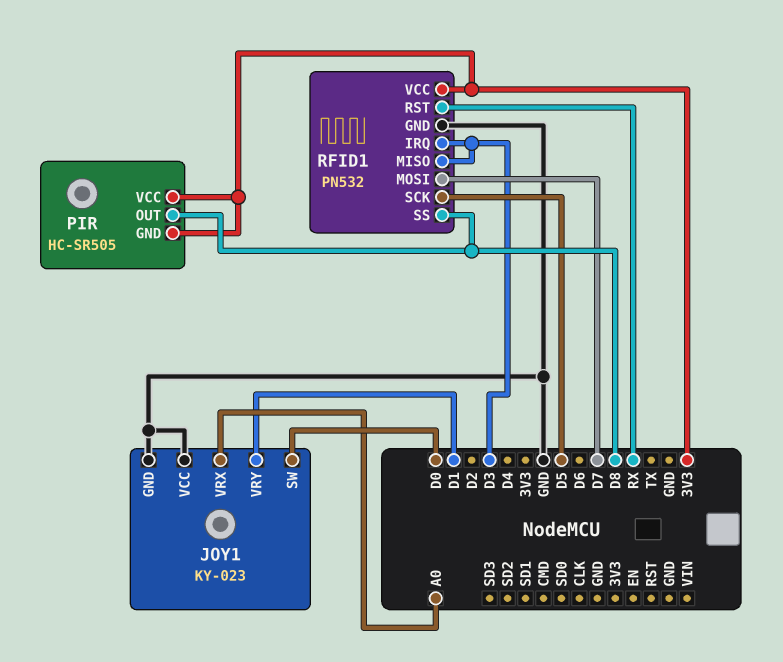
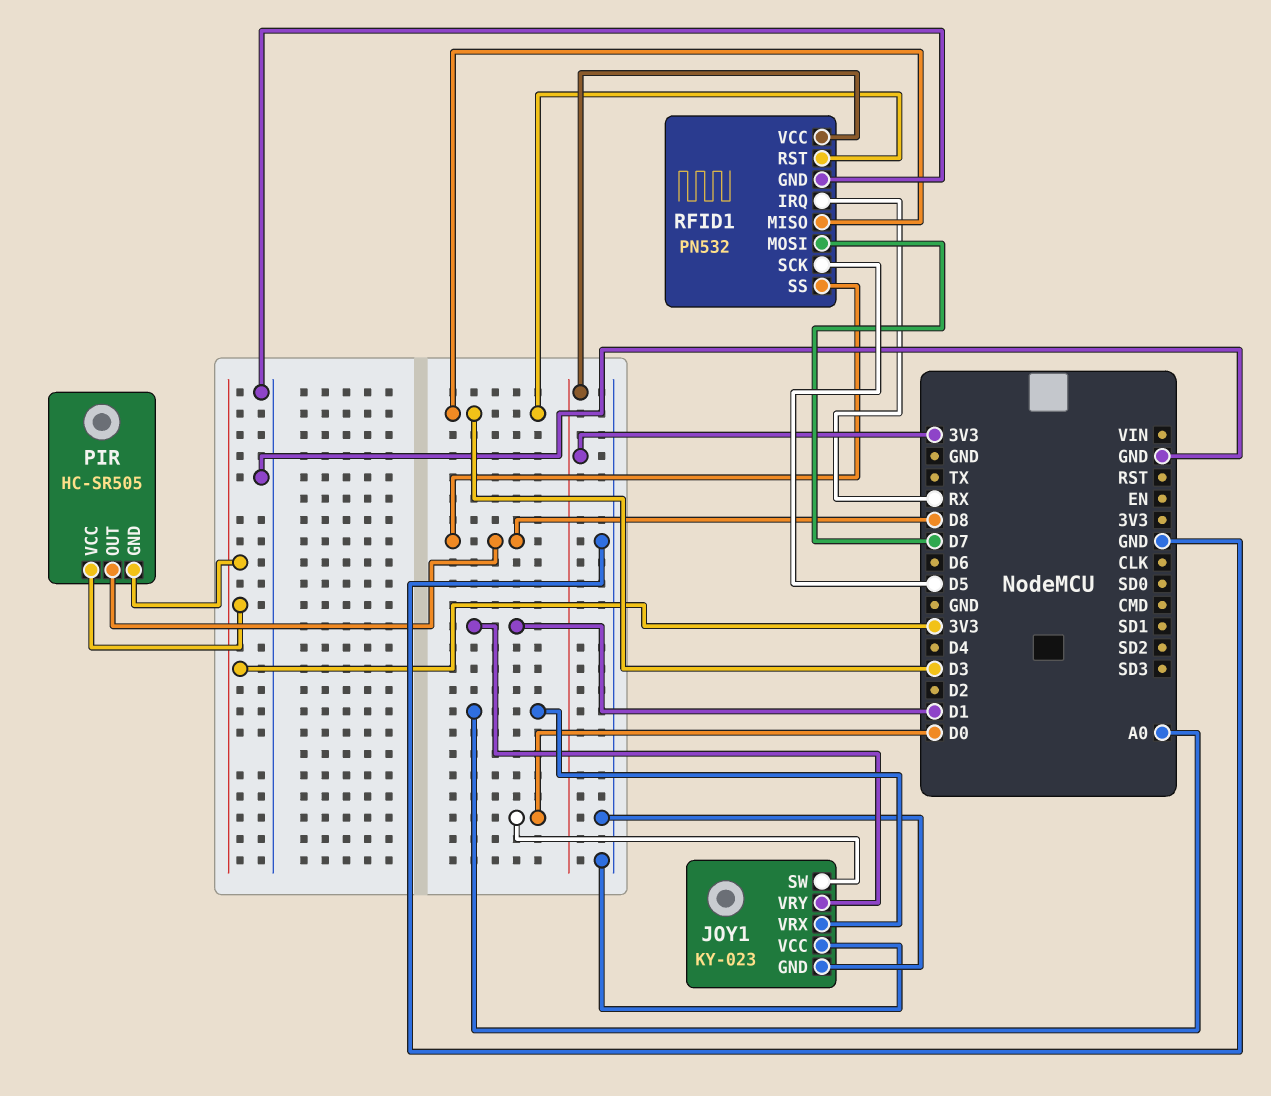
RFID1 pin IRQ: D3 -> RX
RFID1 pin RST: RX -> D3

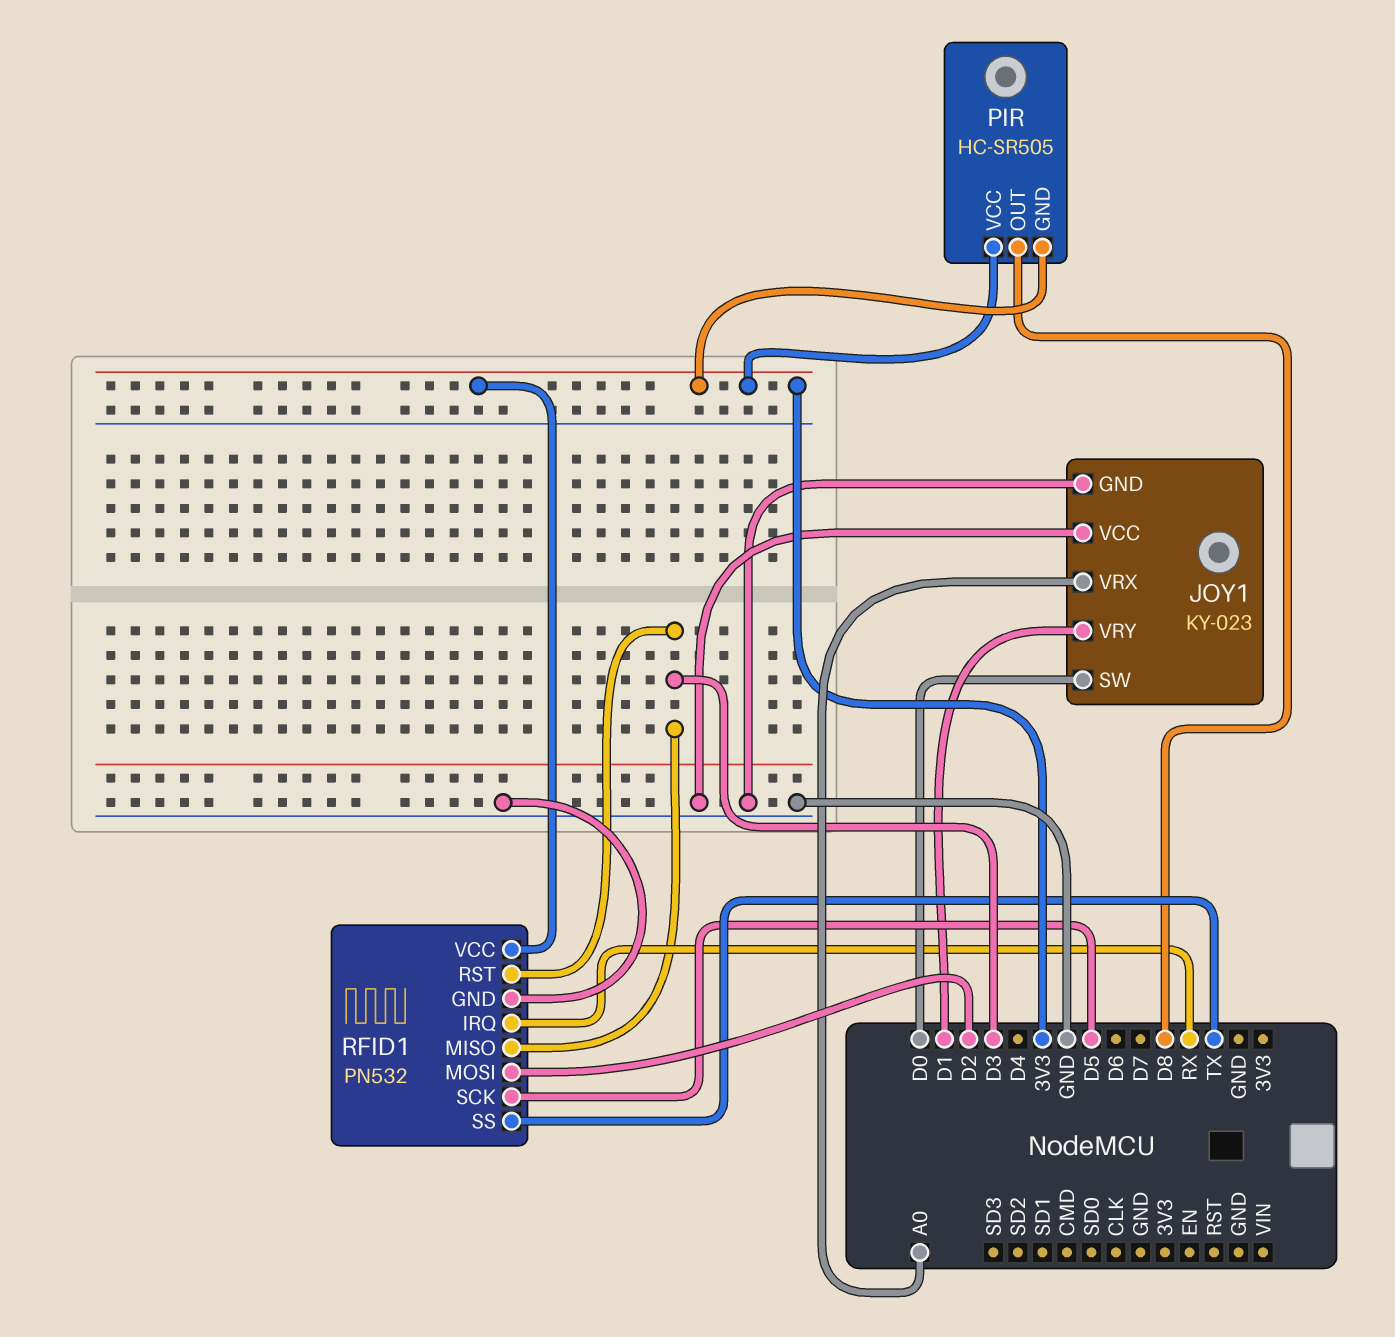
RFID1 pin MOSI: D7 -> D2
RFID1 pin SS: D8 -> TX

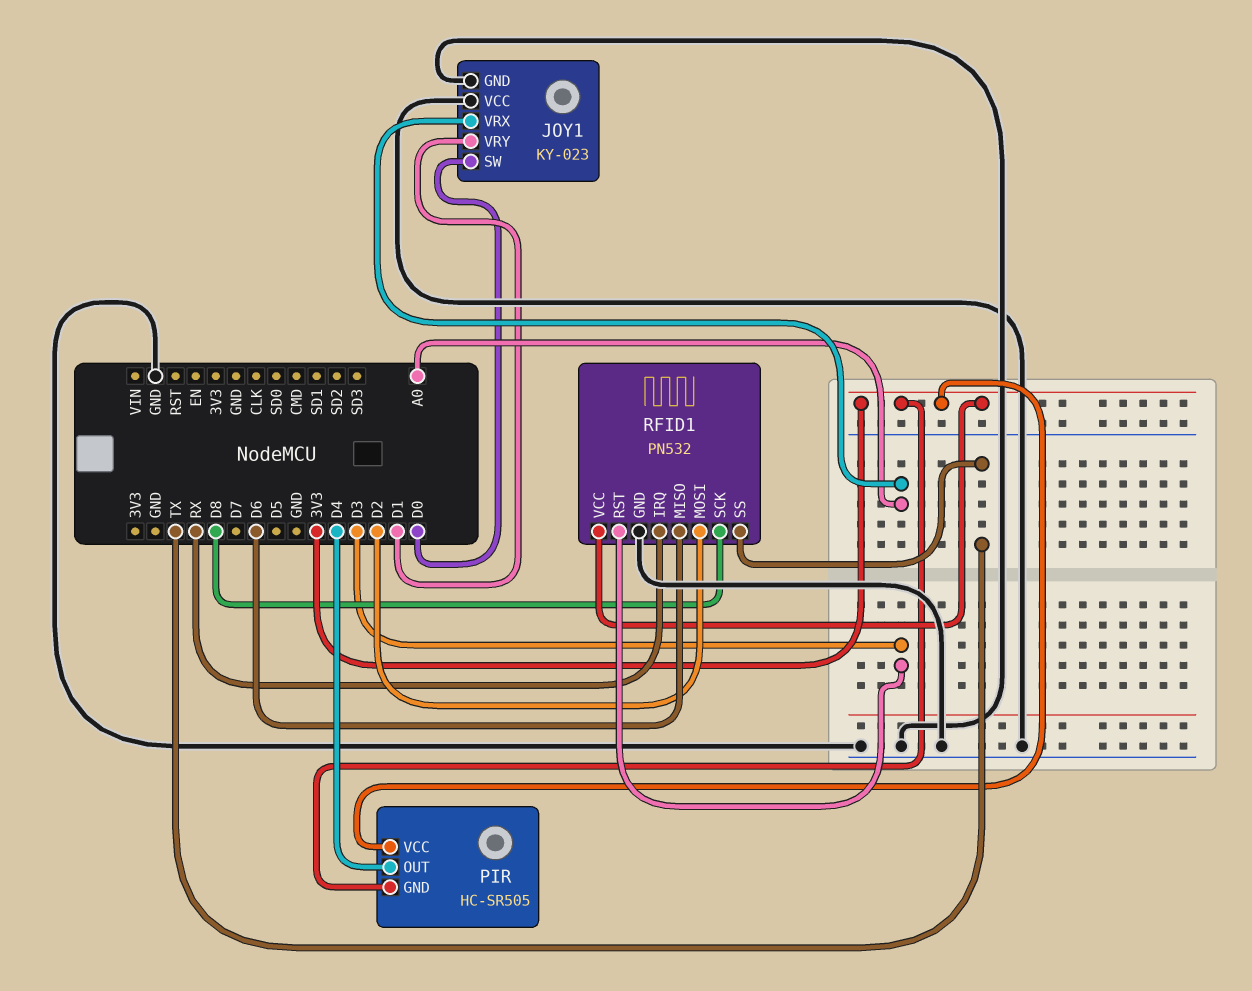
PIR pin OUT: D8 -> D4
RFID1 pin MISO: D3 -> D6
RFID1 pin SCK: D5 -> D8

